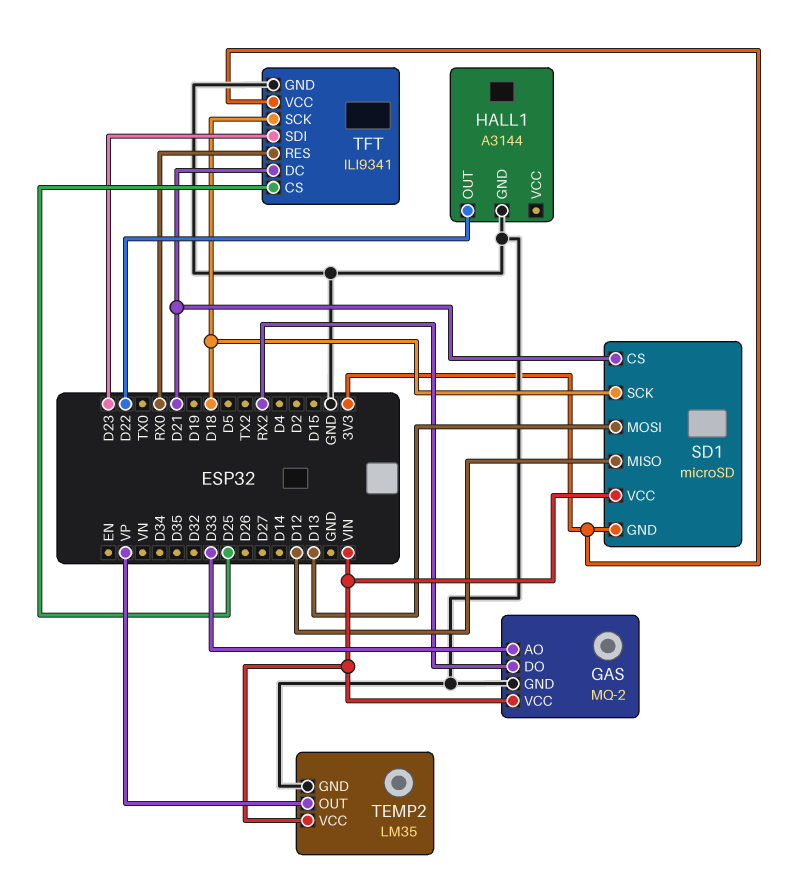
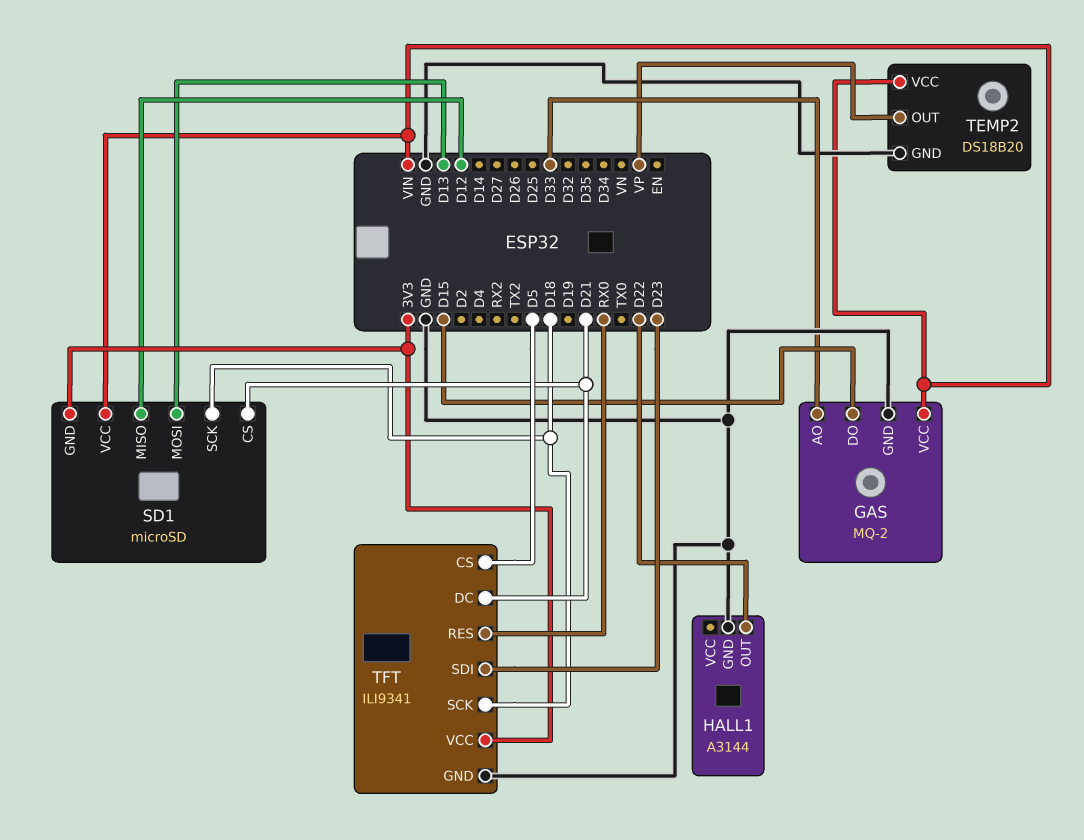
GAS pin DO: RX2 -> D15
TEMP2: LM35 -> DS18B20
TFT pin CS: D25 -> D5

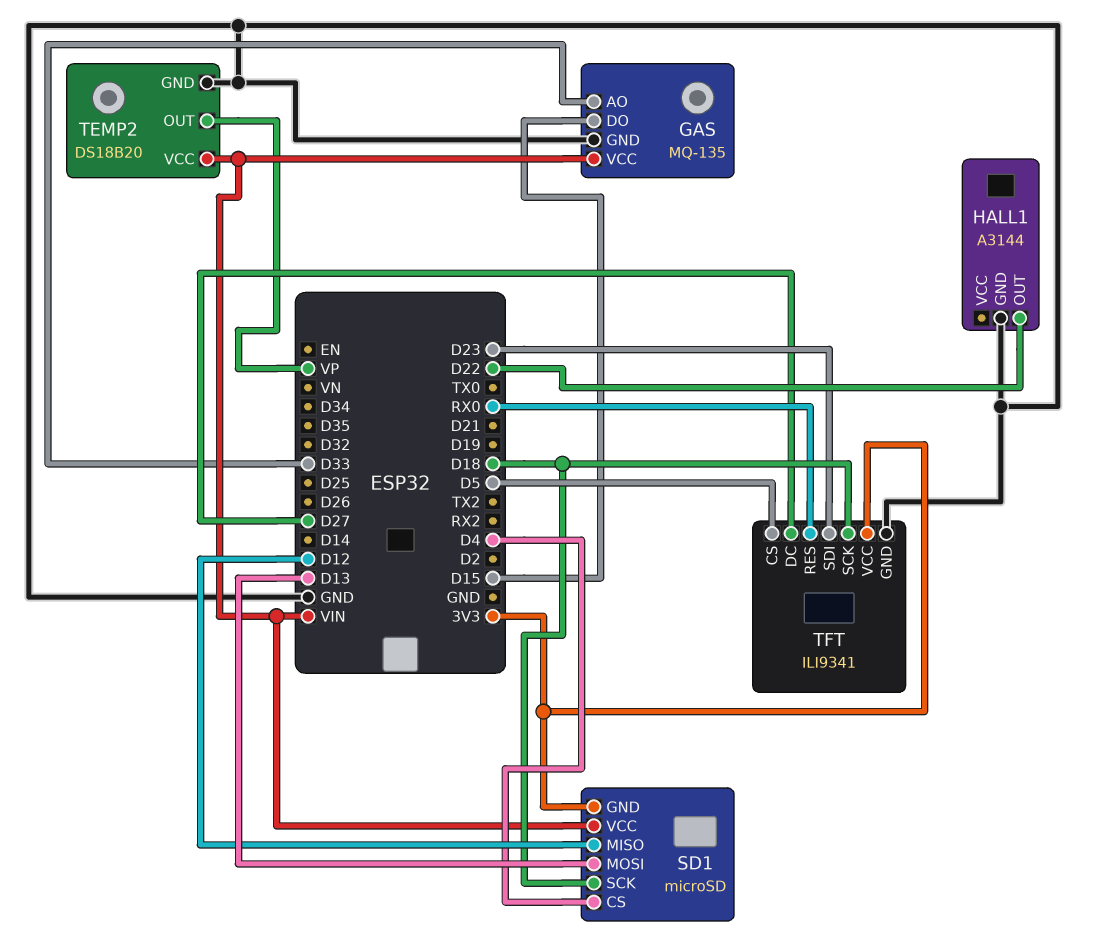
GAS: MQ-2 -> MQ-135
SD1 pin CS: D21 -> D4
TFT pin DC: D21 -> D27

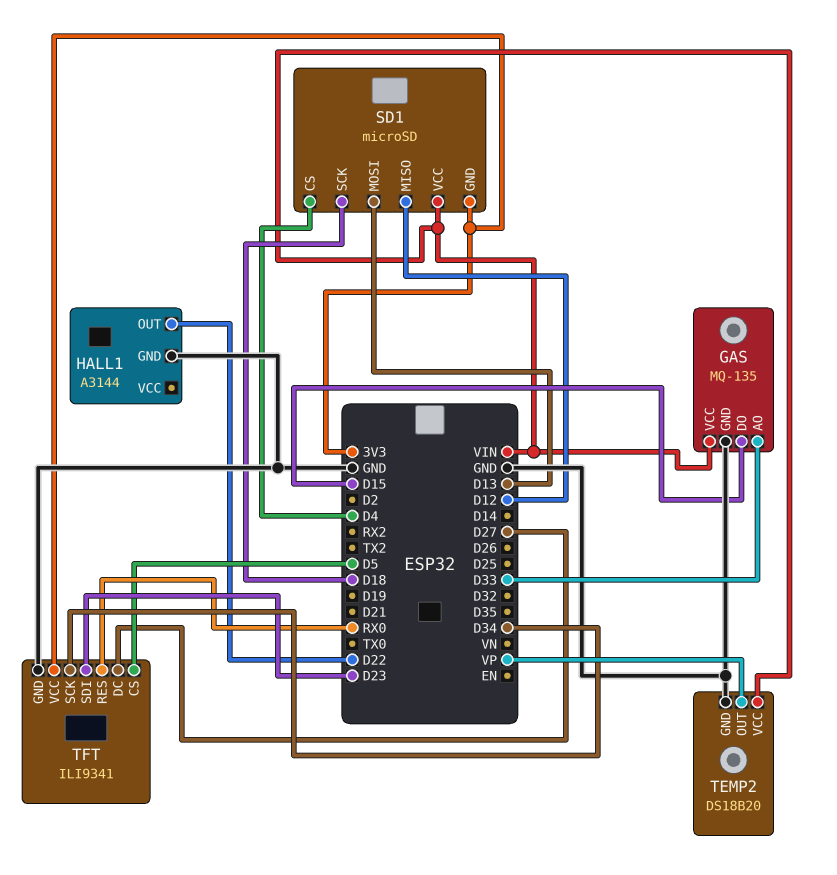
TFT pin SCK: D18 -> D34

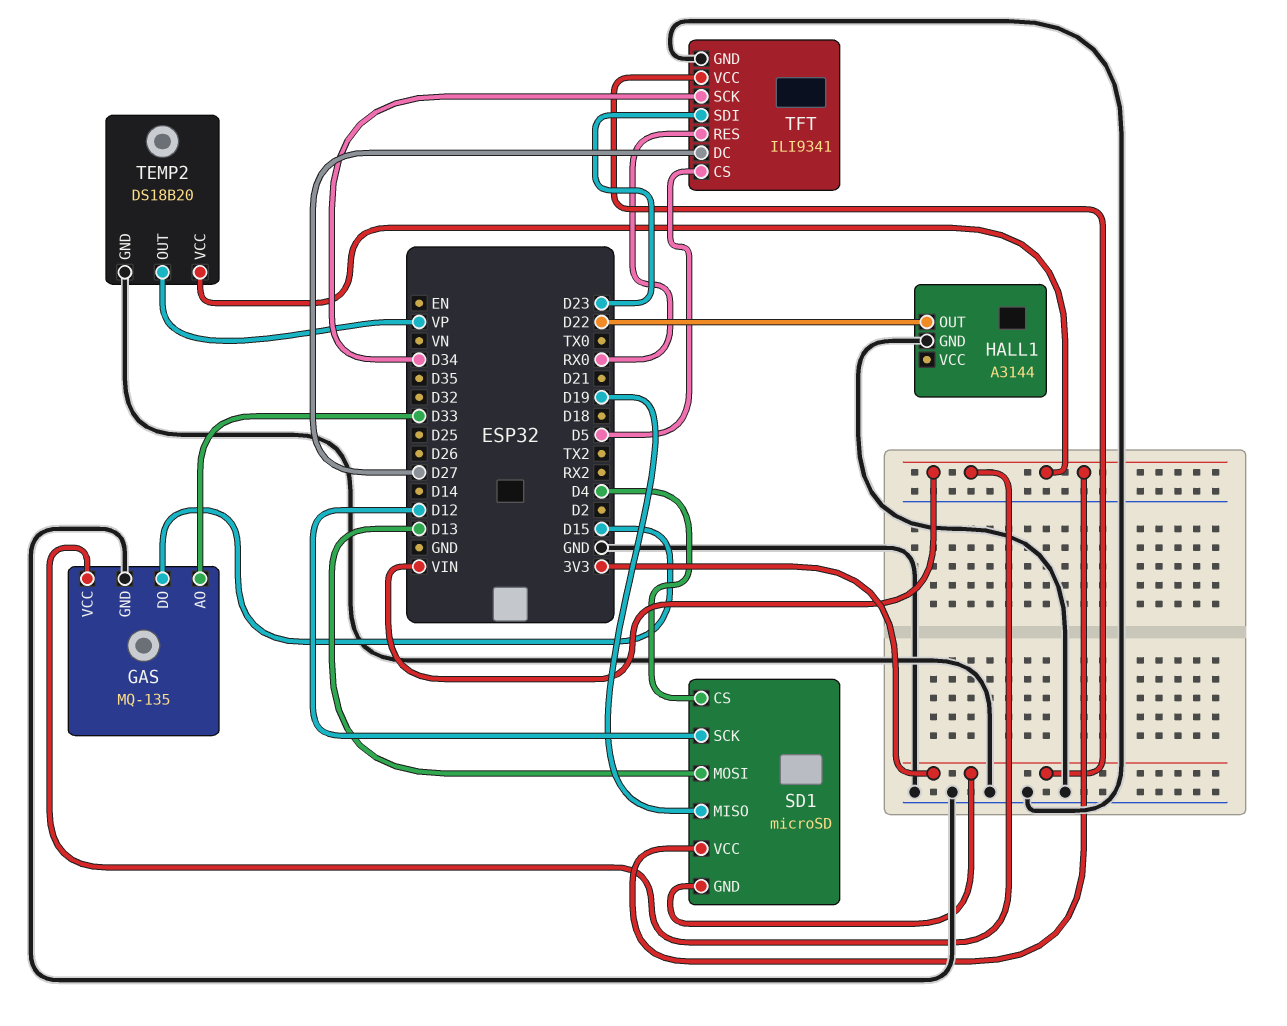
SD1 pin MISO: D12 -> D19
SD1 pin SCK: D18 -> D12

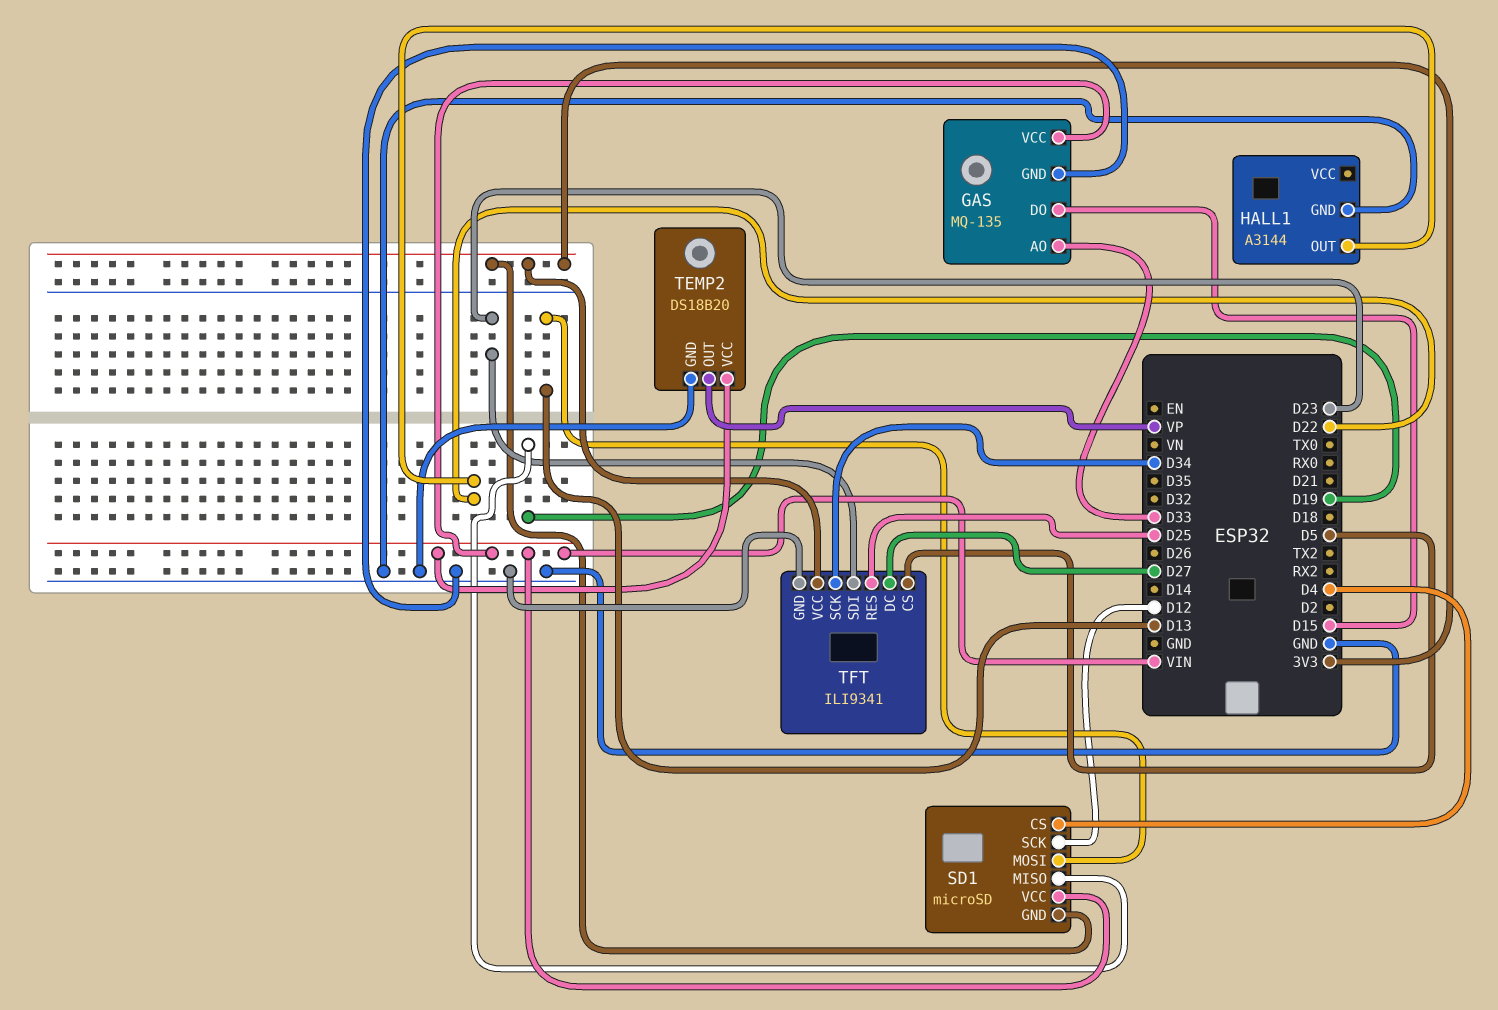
TFT pin RES: RX0 -> D25

